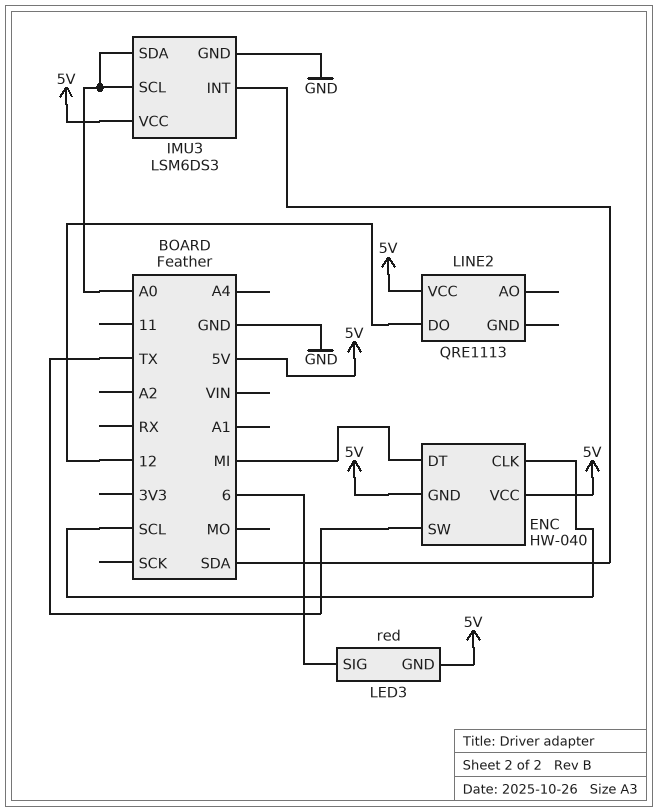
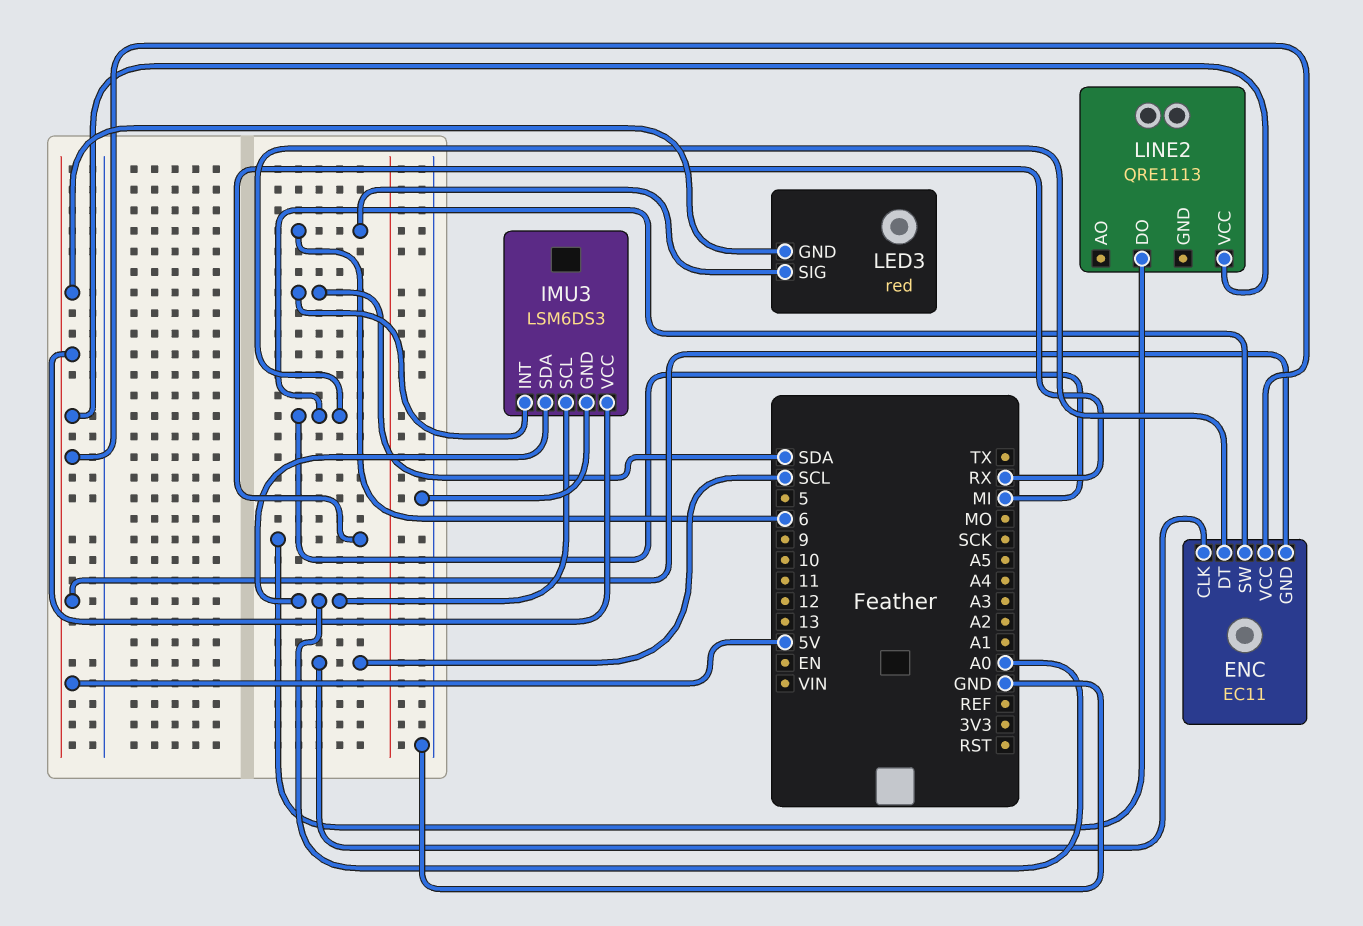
ENC: HW-040 -> EC11
ENC pin SW: TX -> MI
LINE2 pin DO: 12 -> RX

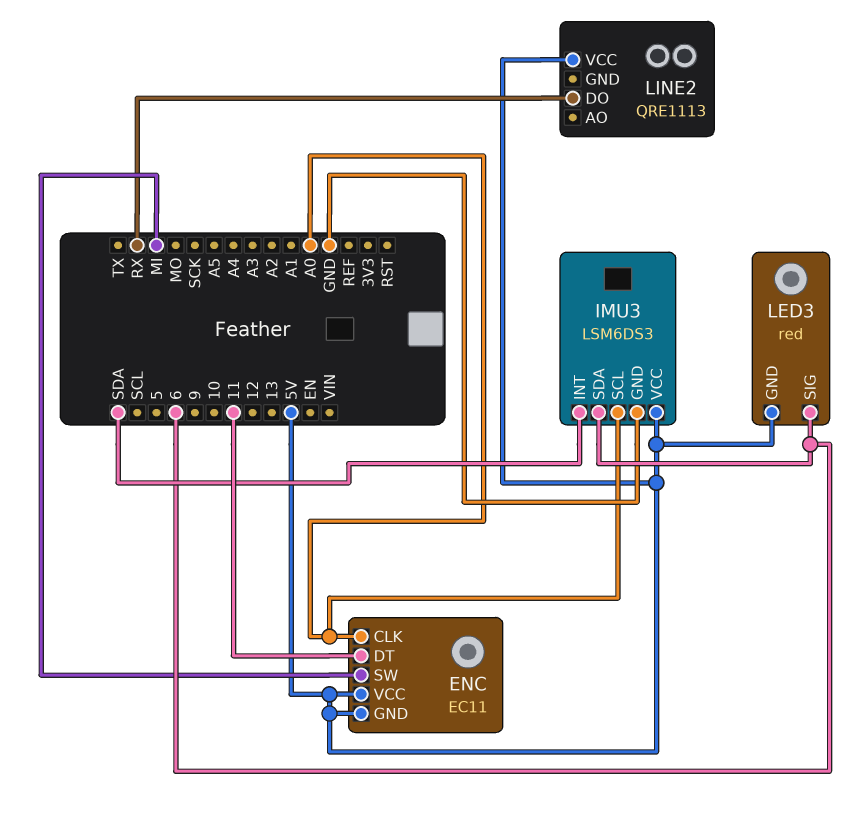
ENC pin CLK: SCL -> A0
ENC pin DT: MI -> 11
IMU3 pin SDA: A0 -> 6

